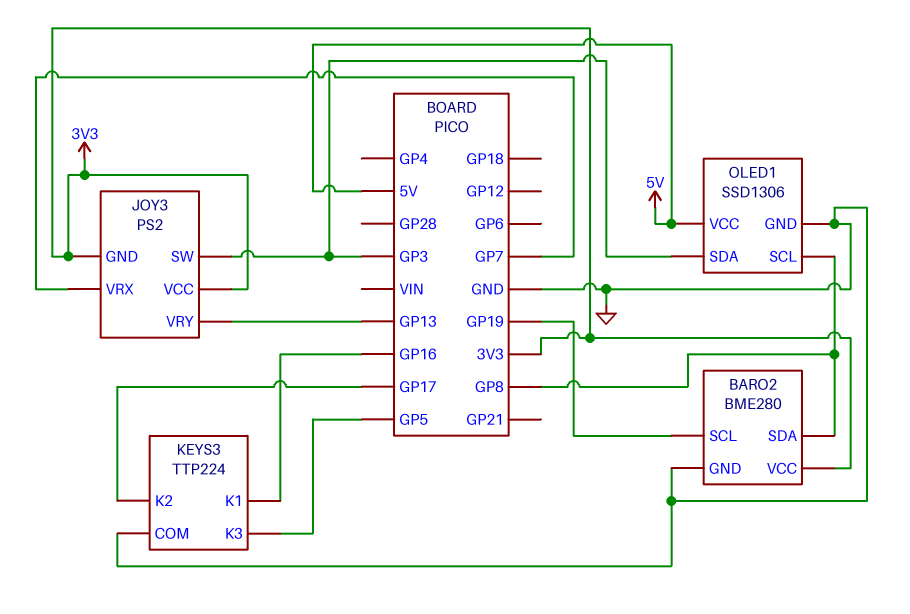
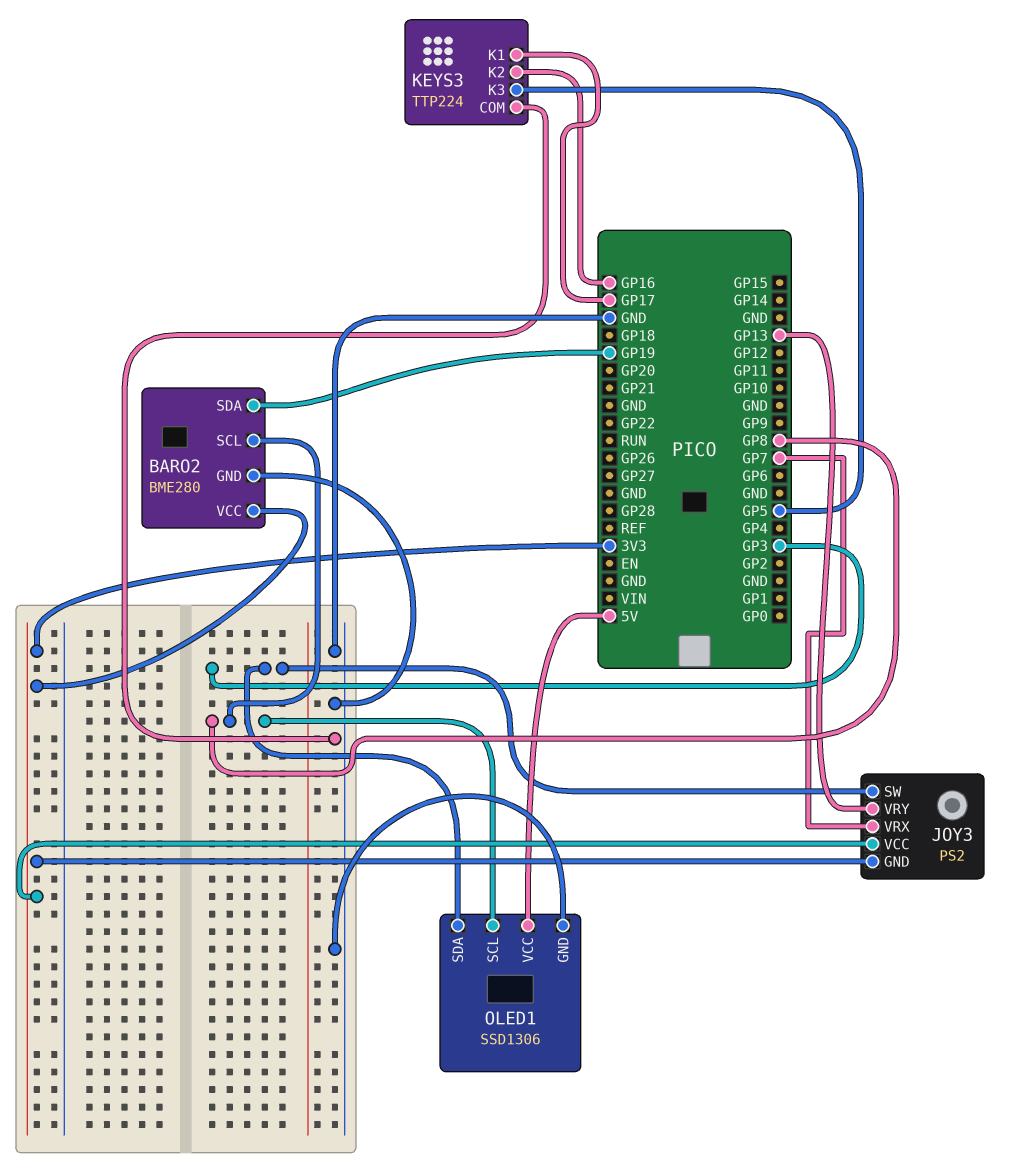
BARO2 pin SCL: GP19 -> GP8
BARO2 pin SDA: GP8 -> GP19
KEYS3 pin K1: GP16 -> GP17
KEYS3 pin K2: GP17 -> GP16

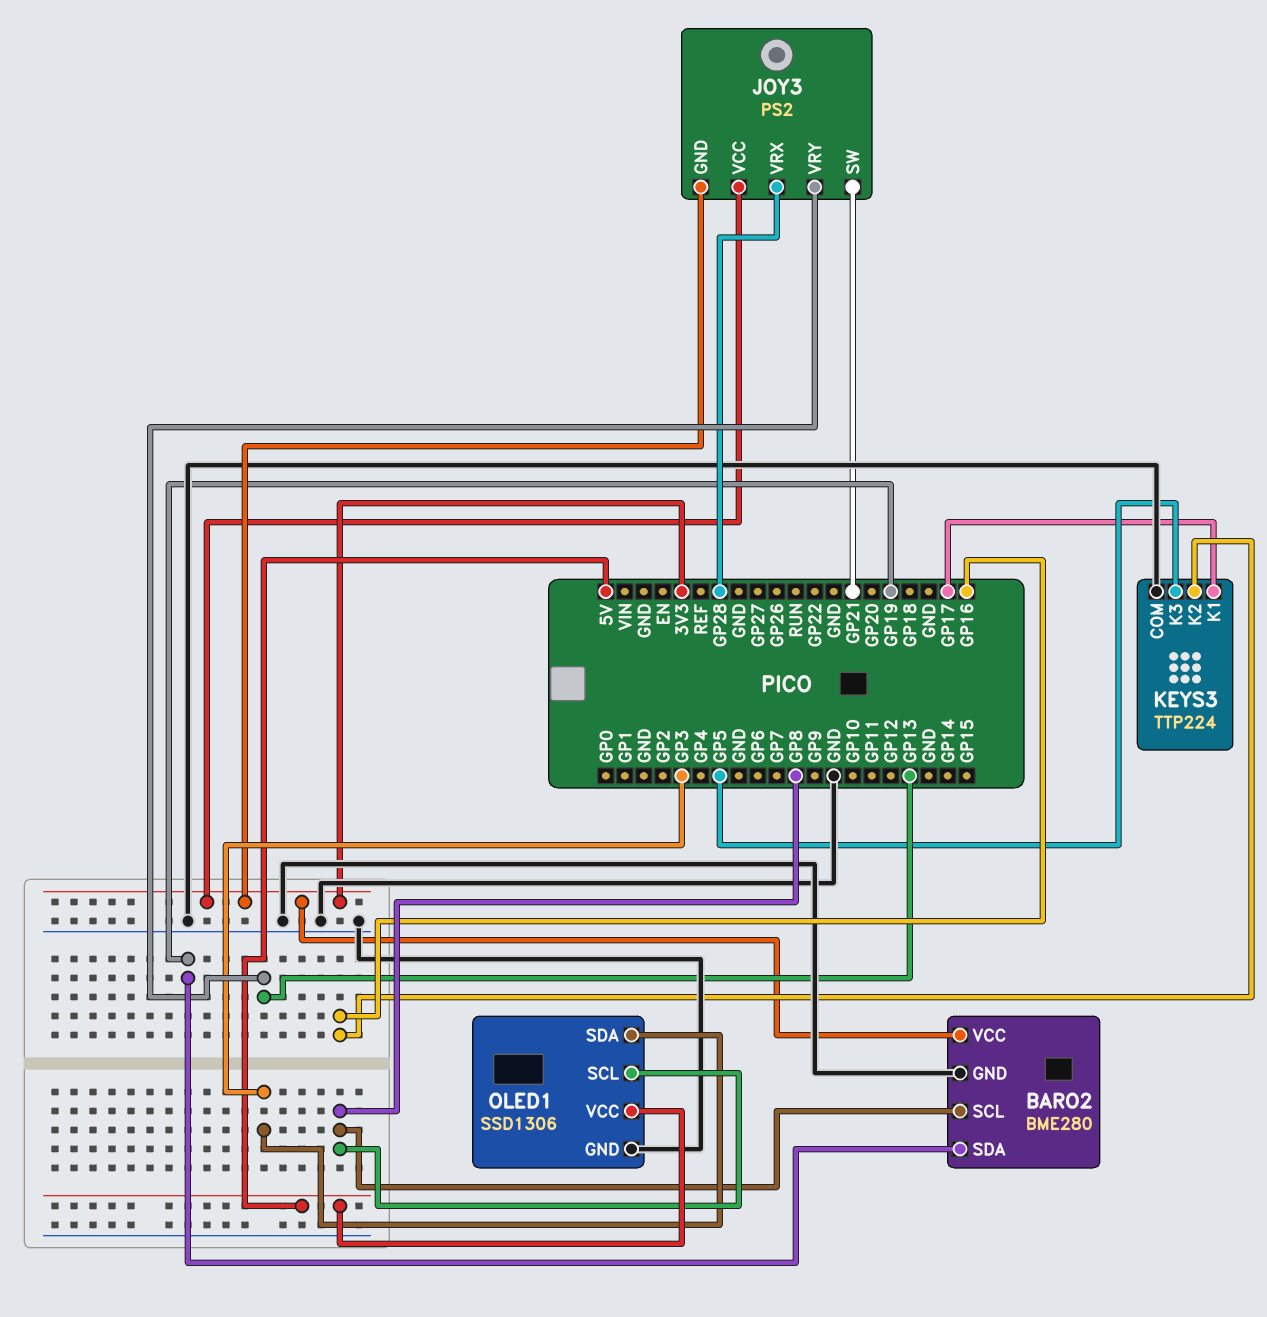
JOY3 pin SW: GP3 -> GP21
JOY3 pin VRX: GP7 -> GP28

